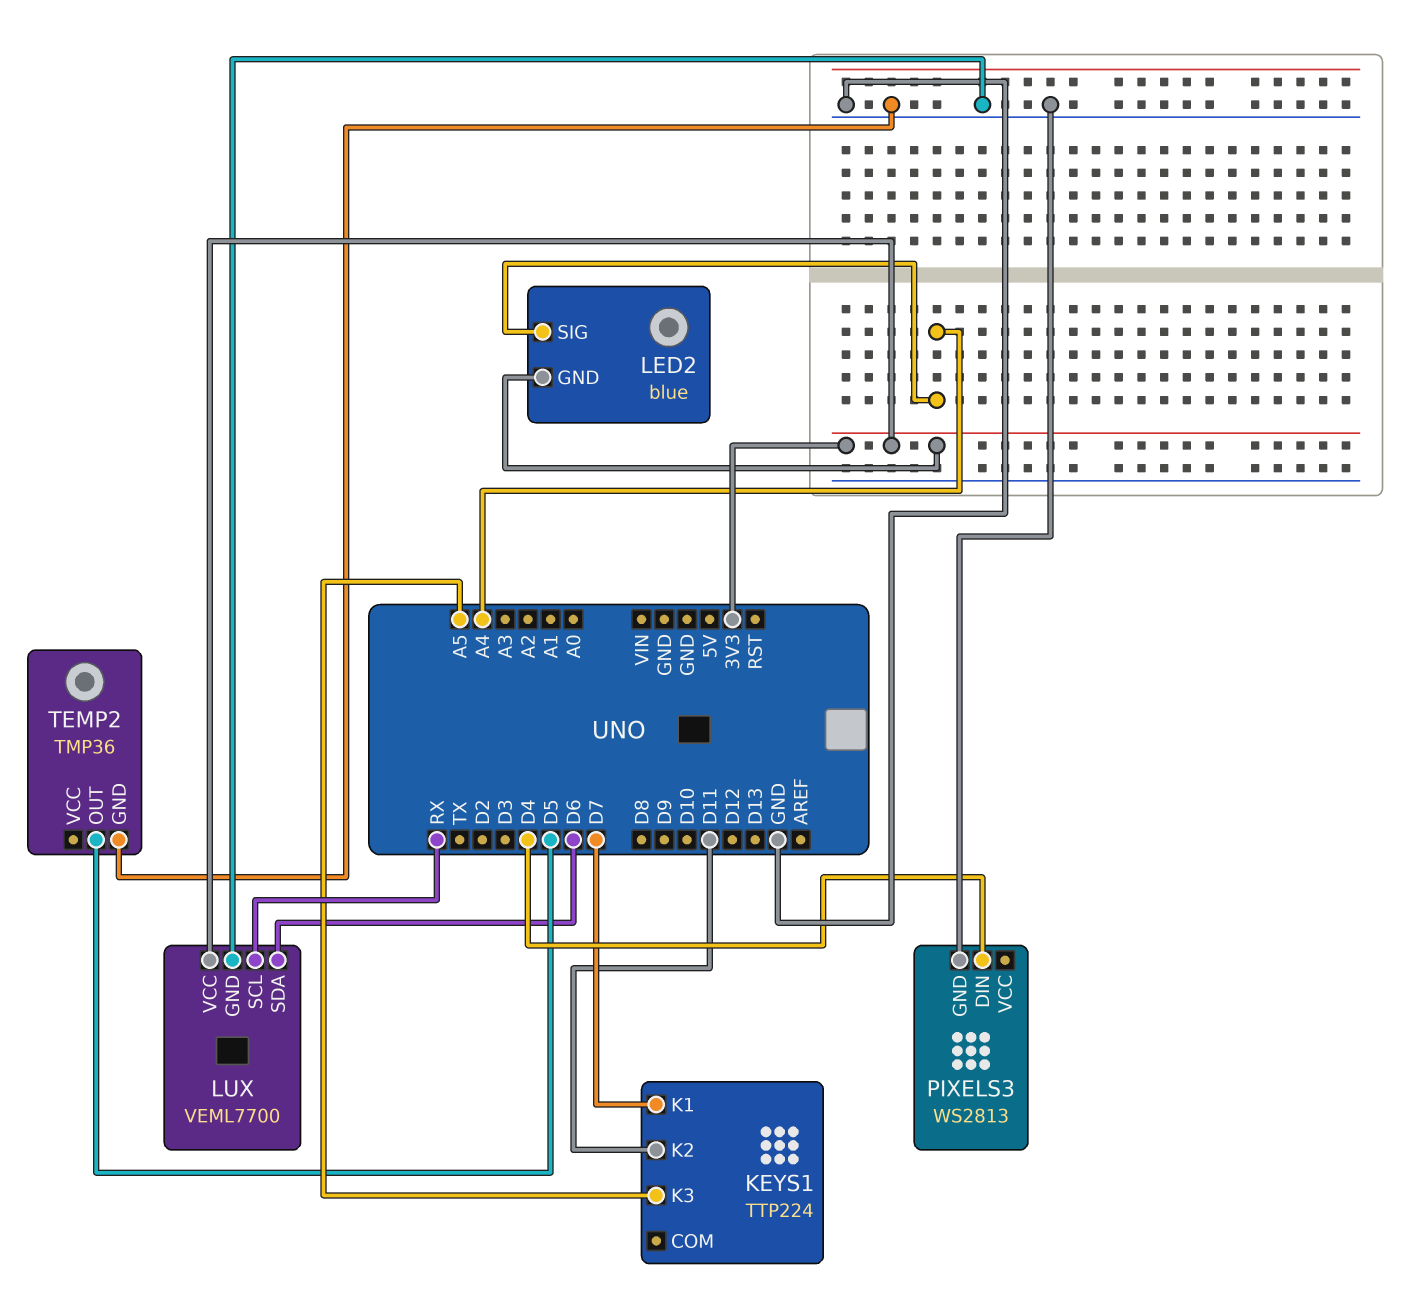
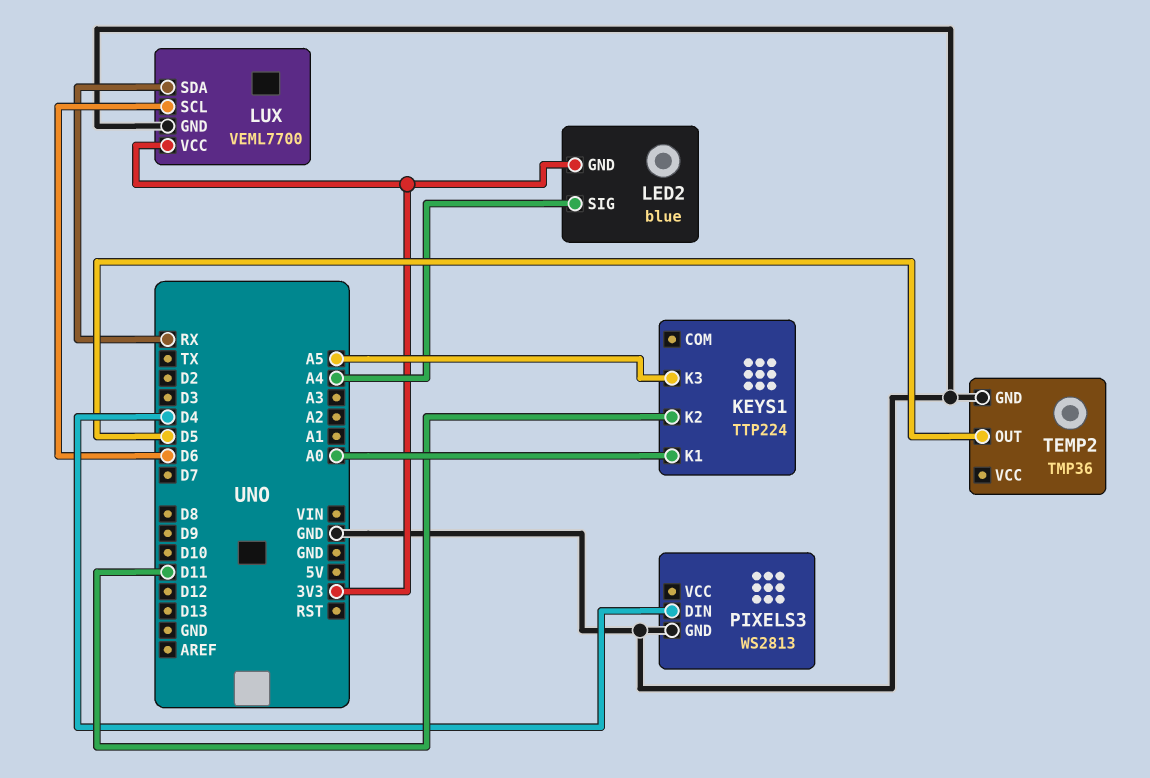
KEYS1 pin K1: D7 -> A0
LUX pin SCL: RX -> D6
LUX pin SDA: D6 -> RX

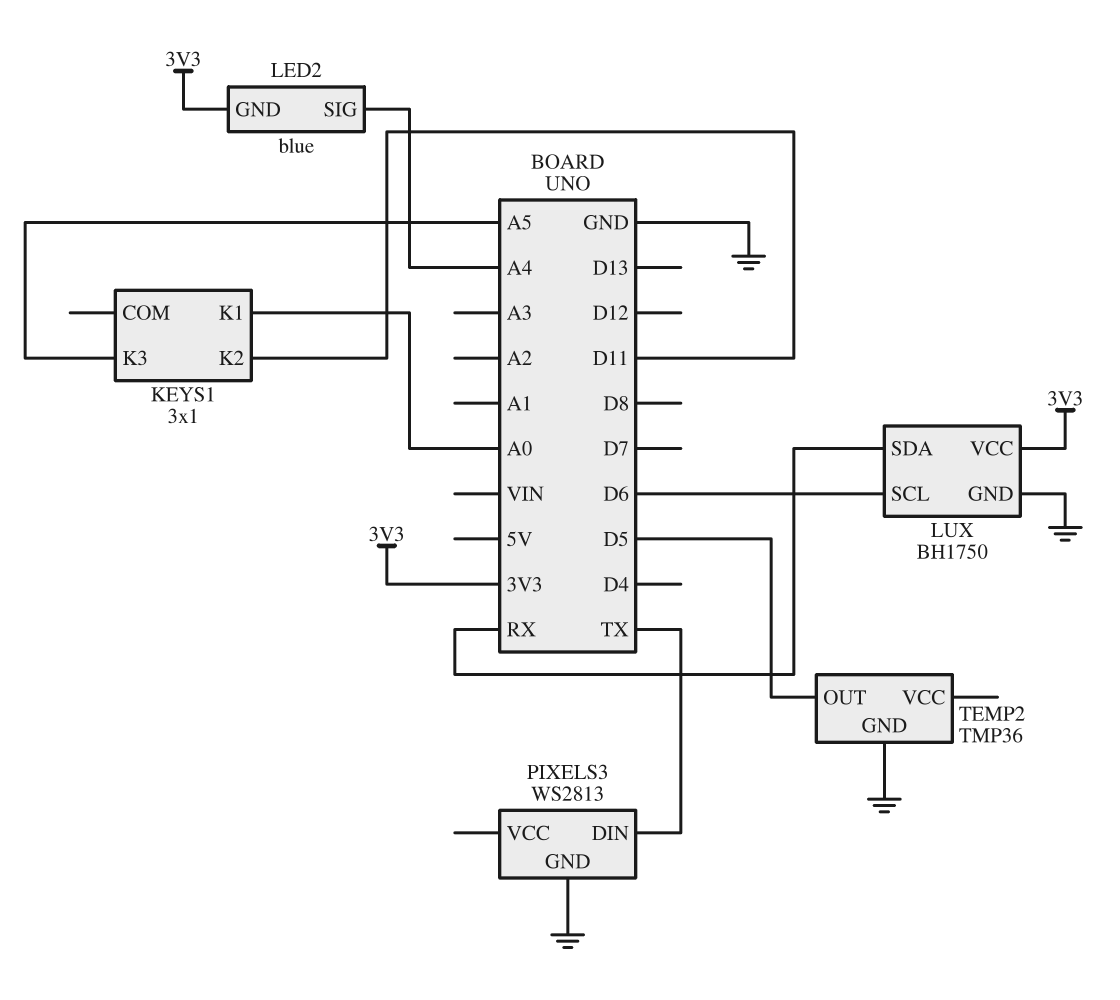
KEYS1: TTP224 -> 3x1
LUX: VEML7700 -> BH1750
PIXELS3 pin DIN: D4 -> TX

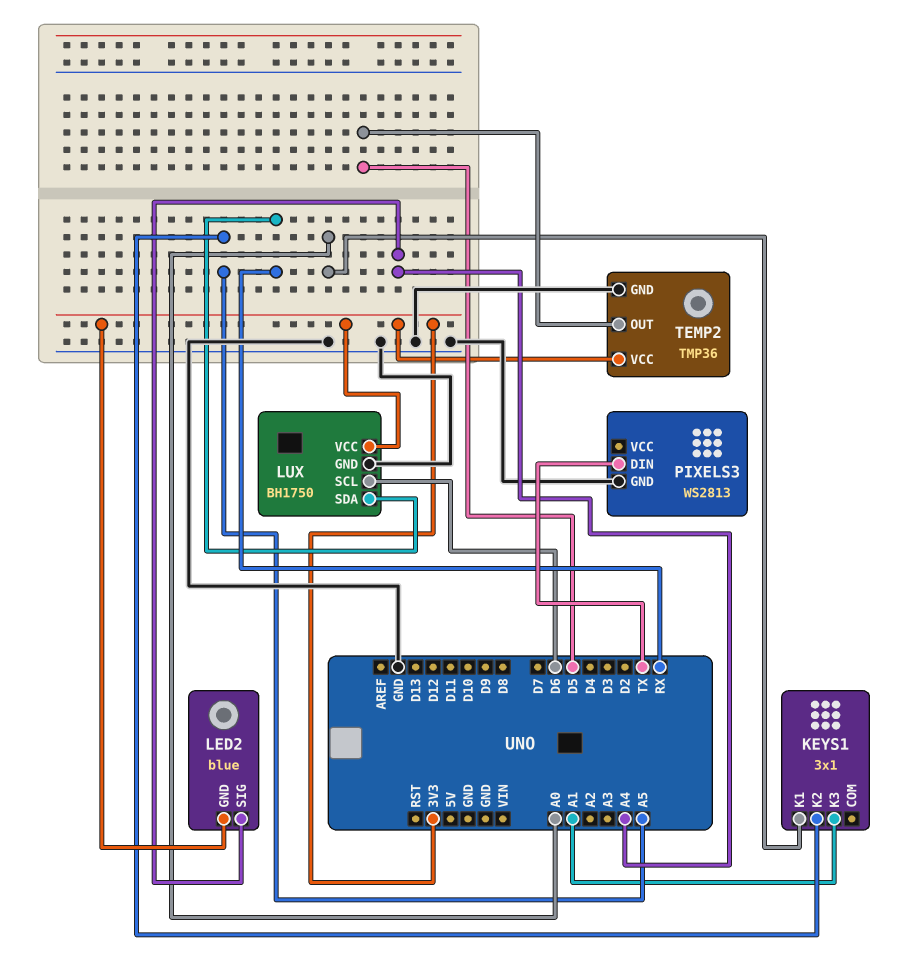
KEYS1 pin K2: D11 -> A5
KEYS1 pin K3: A5 -> A1
TEMP2 pin VCC: none -> 3V3

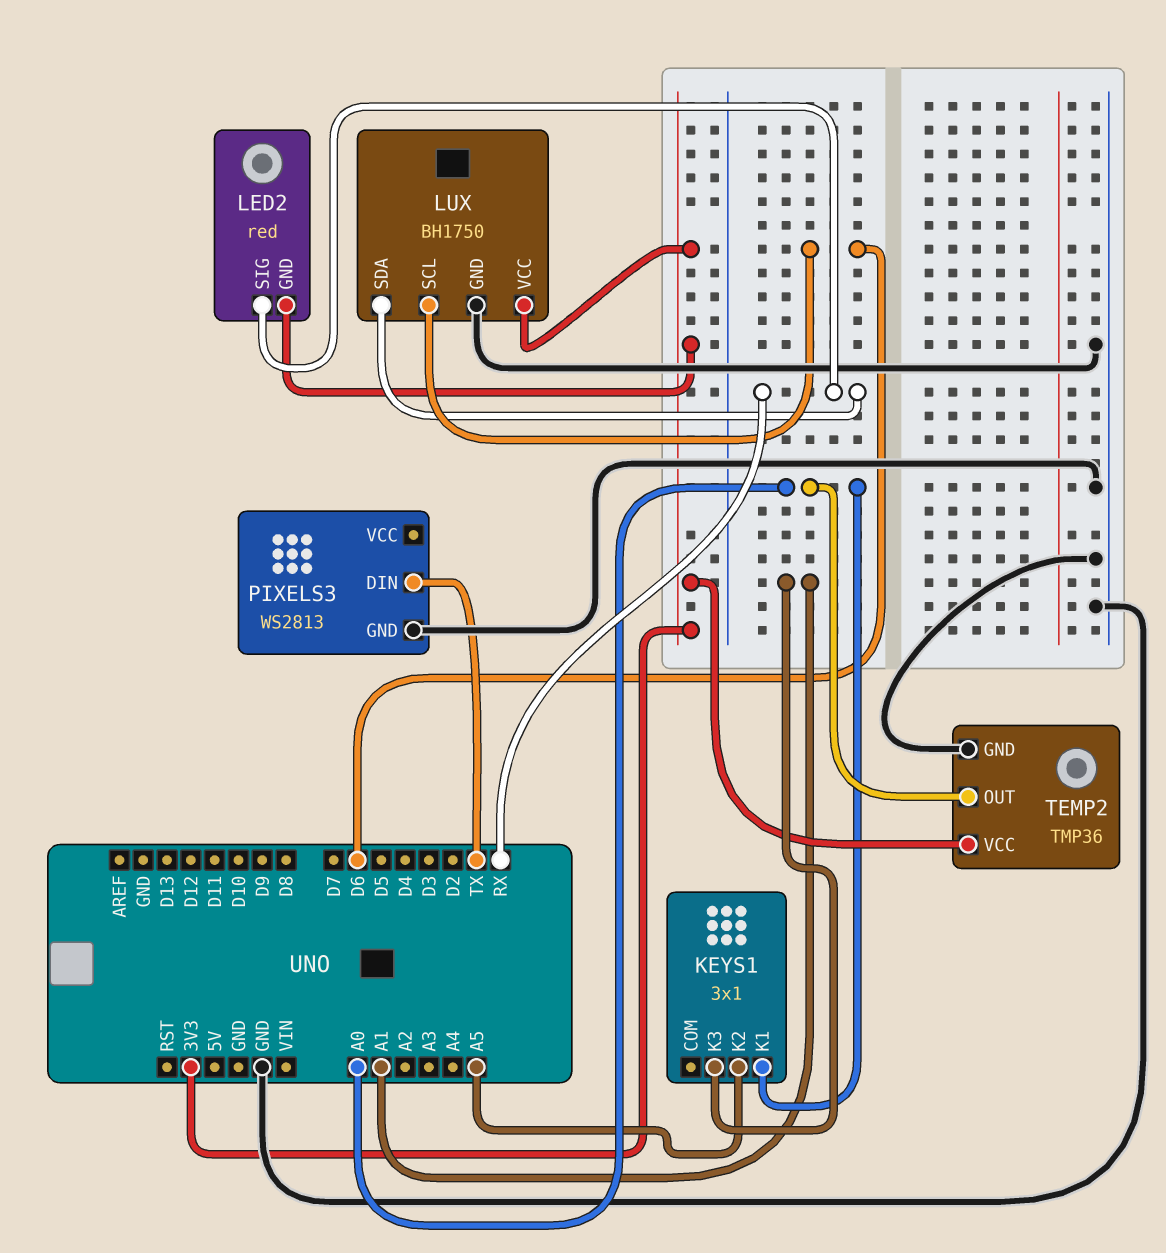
LED2: blue -> red
LED2 pin SIG: A4 -> RX
TEMP2 pin OUT: D5 -> A0

